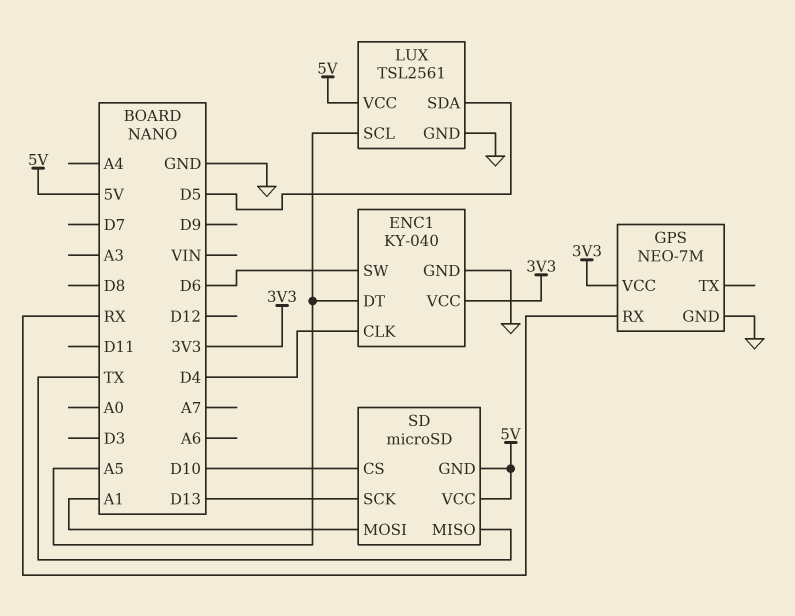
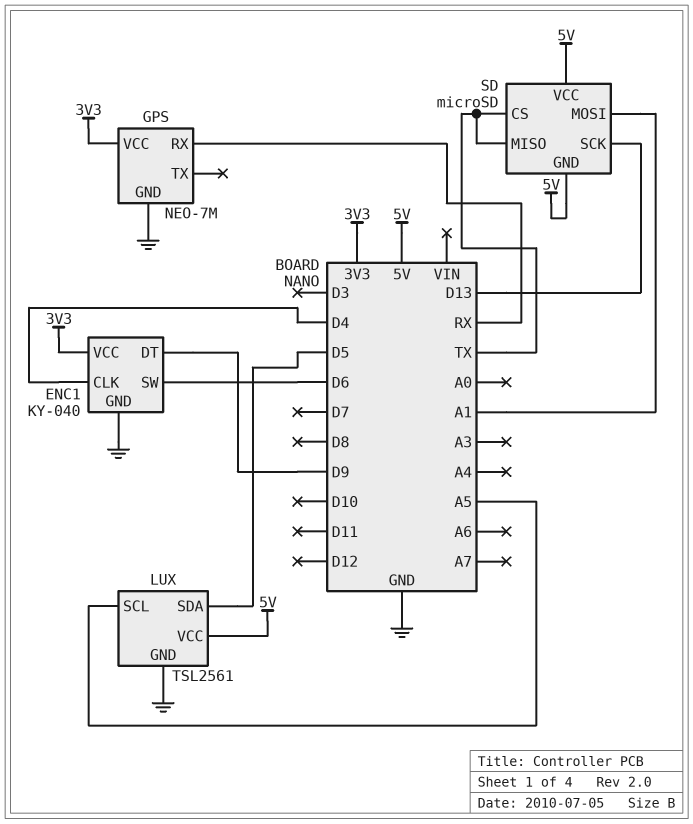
ENC1 pin DT: A5 -> D9
SD pin CS: D10 -> TX

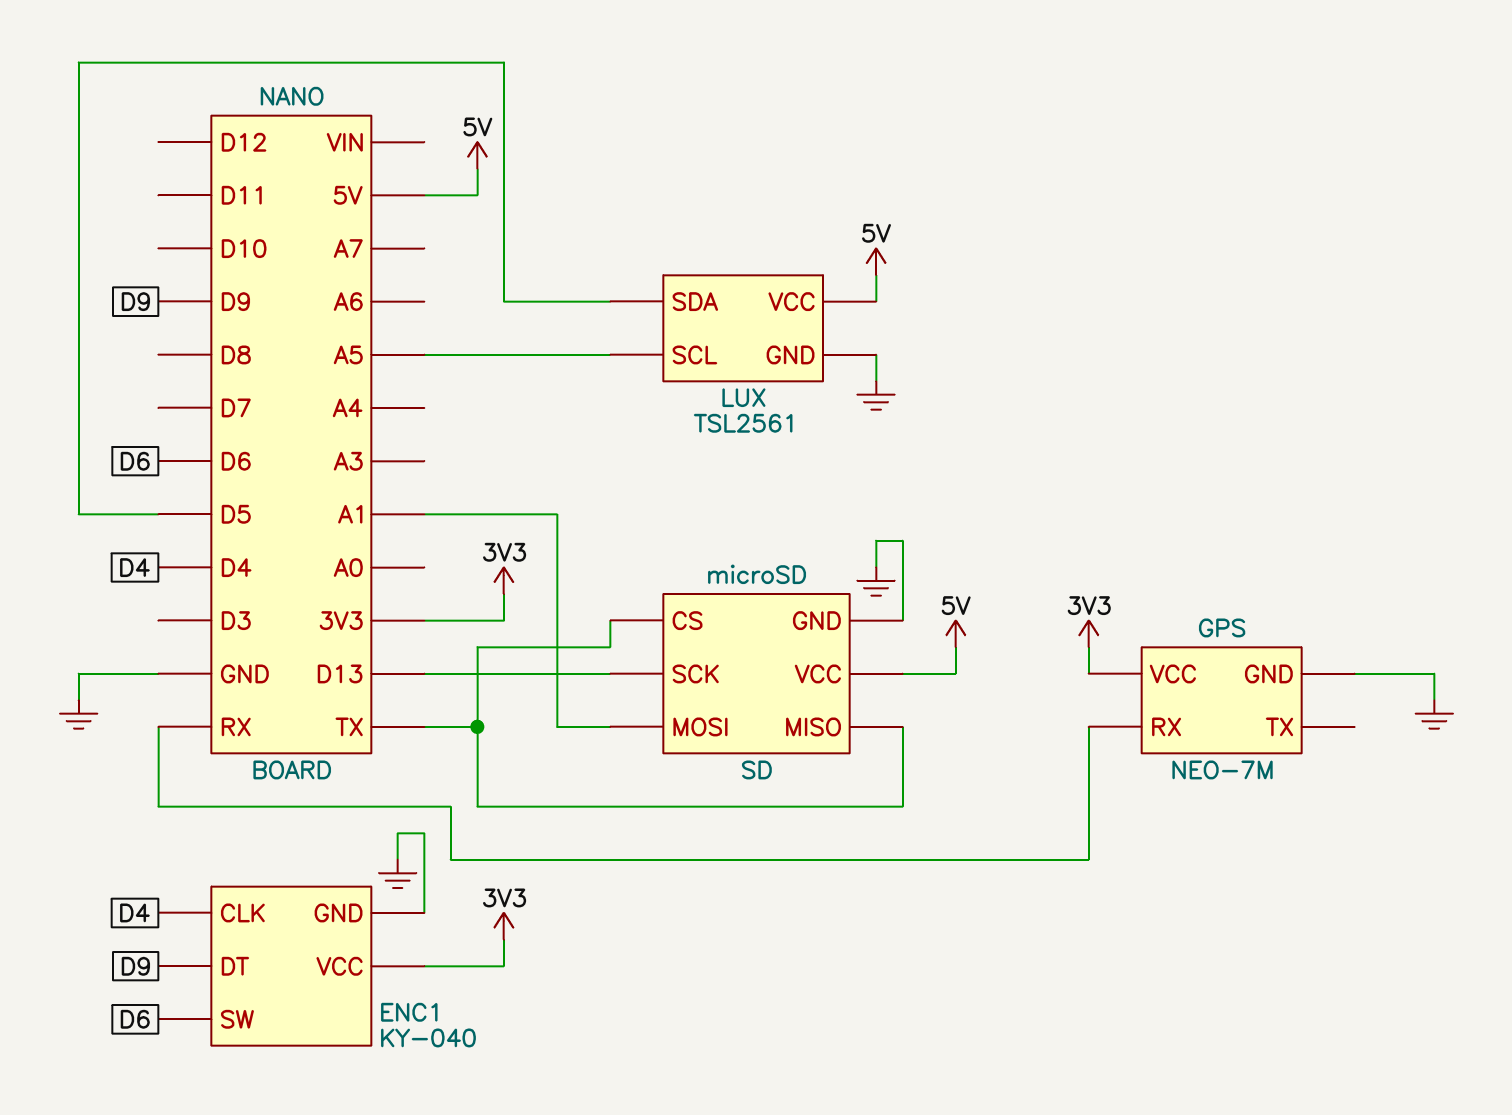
SD pin GND: 5V -> GND

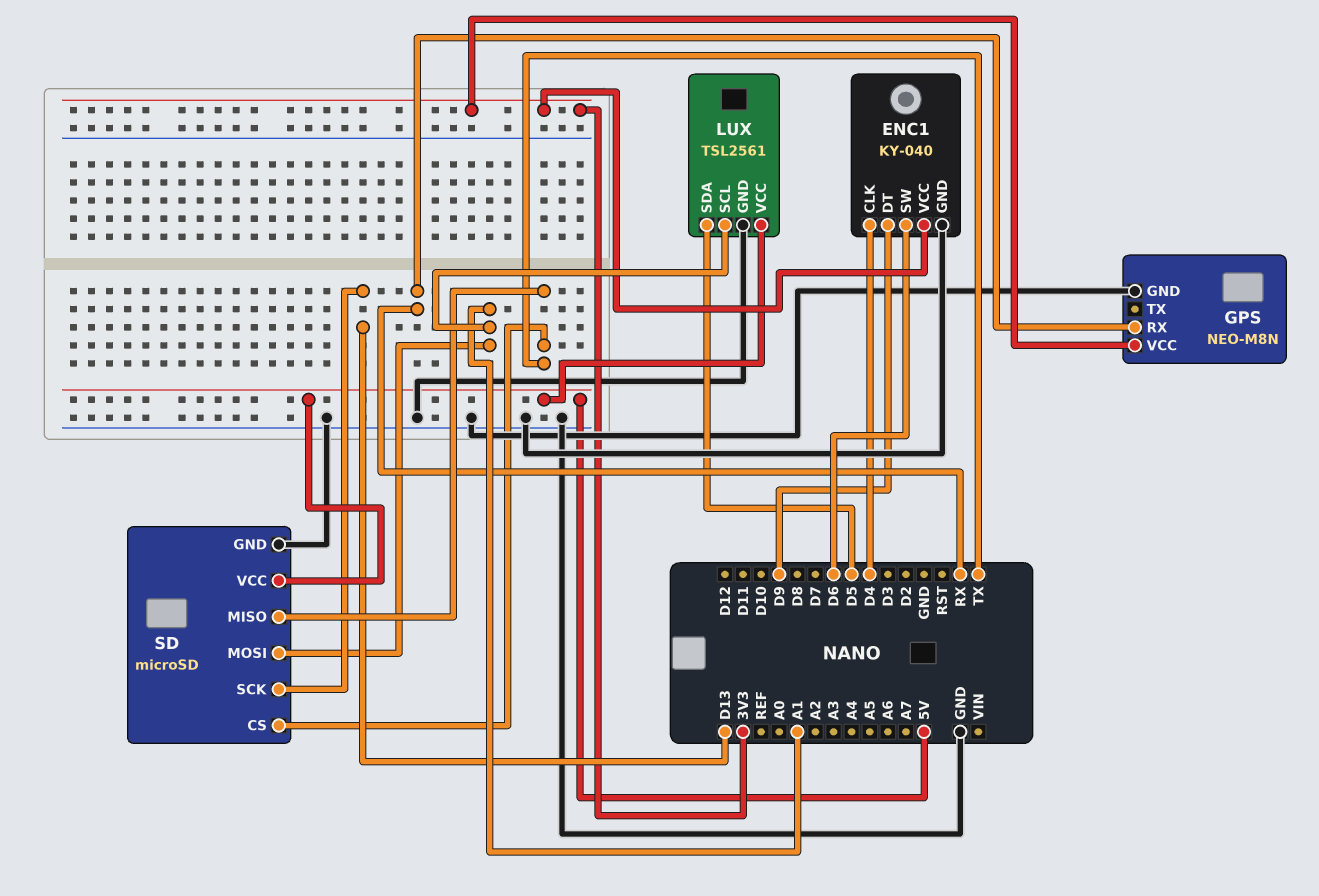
GPS: NEO-7M -> NEO-M8N
LUX pin SCL: A5 -> A1

